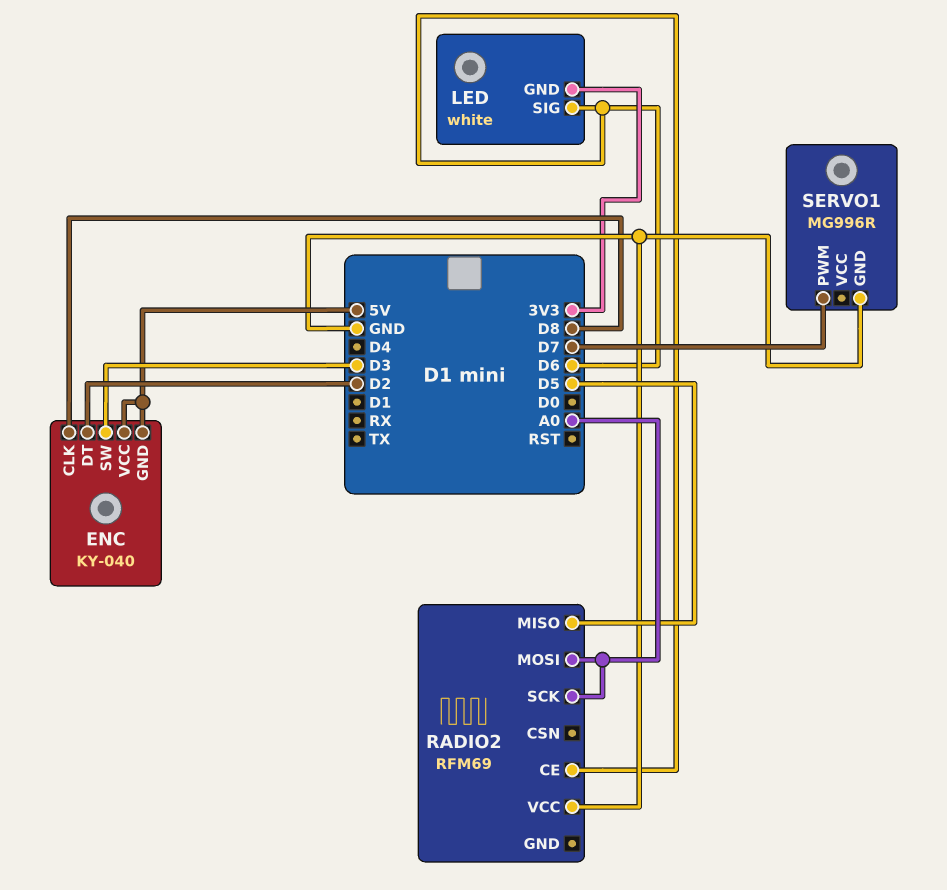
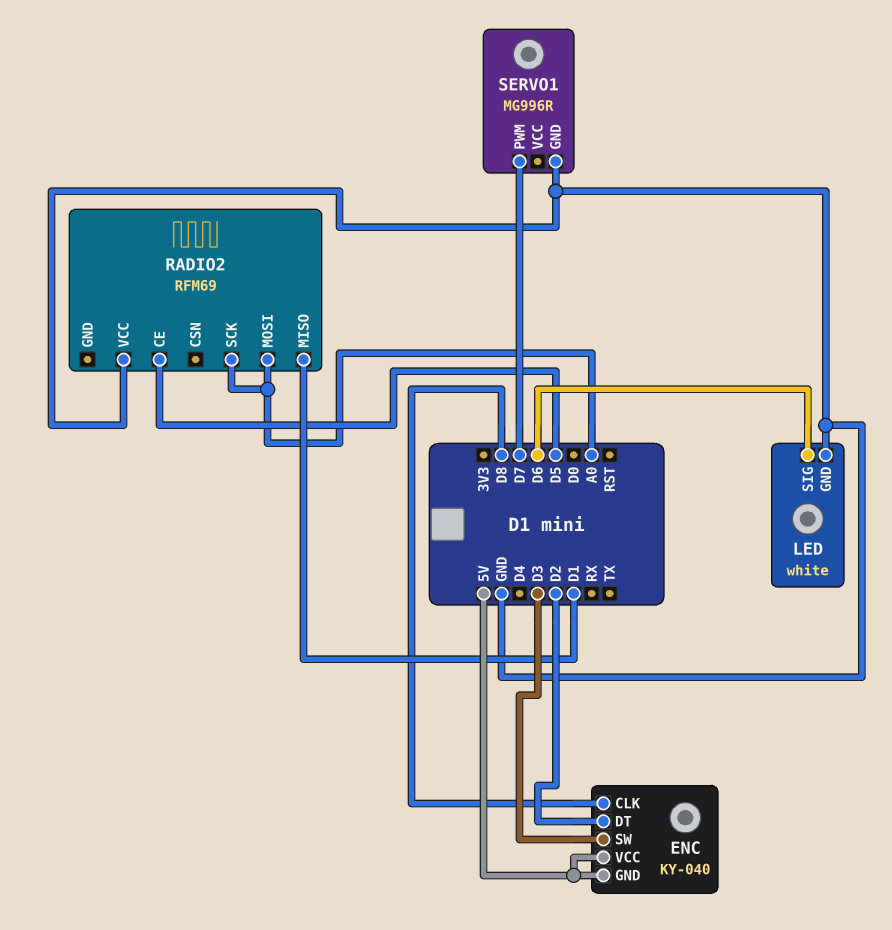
LED pin GND: 3V3 -> GND
RADIO2 pin CE: D6 -> D5
RADIO2 pin MISO: D5 -> D1

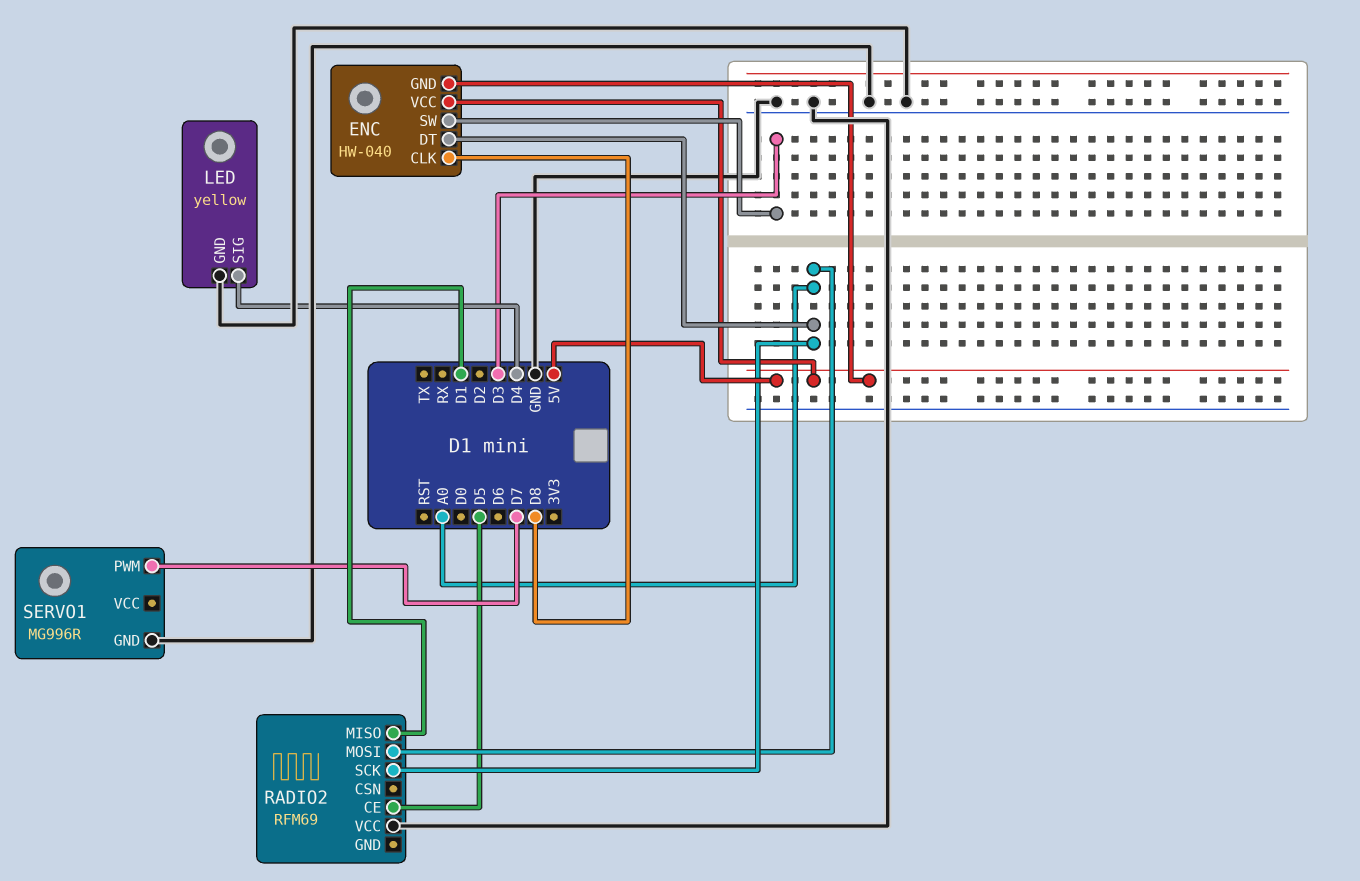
ENC: KY-040 -> HW-040
ENC pin DT: D2 -> A0
LED: white -> yellow
LED pin SIG: D6 -> D4

